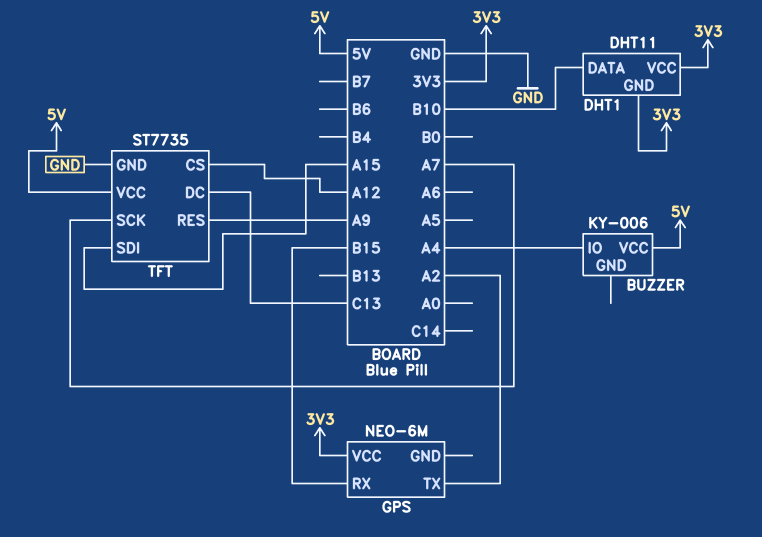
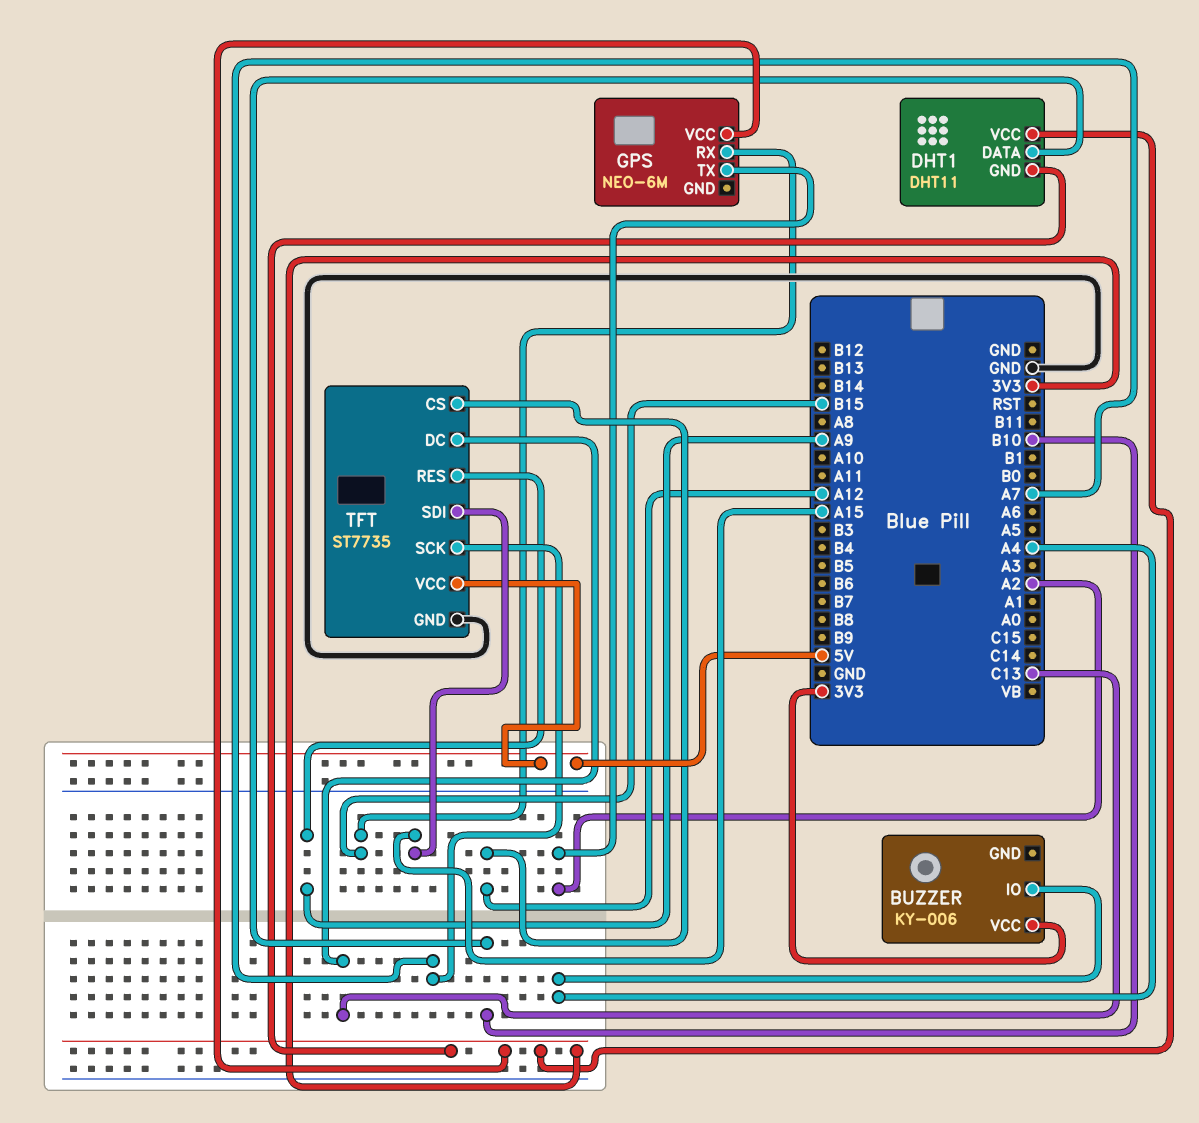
BUZZER pin VCC: 5V -> 3V3

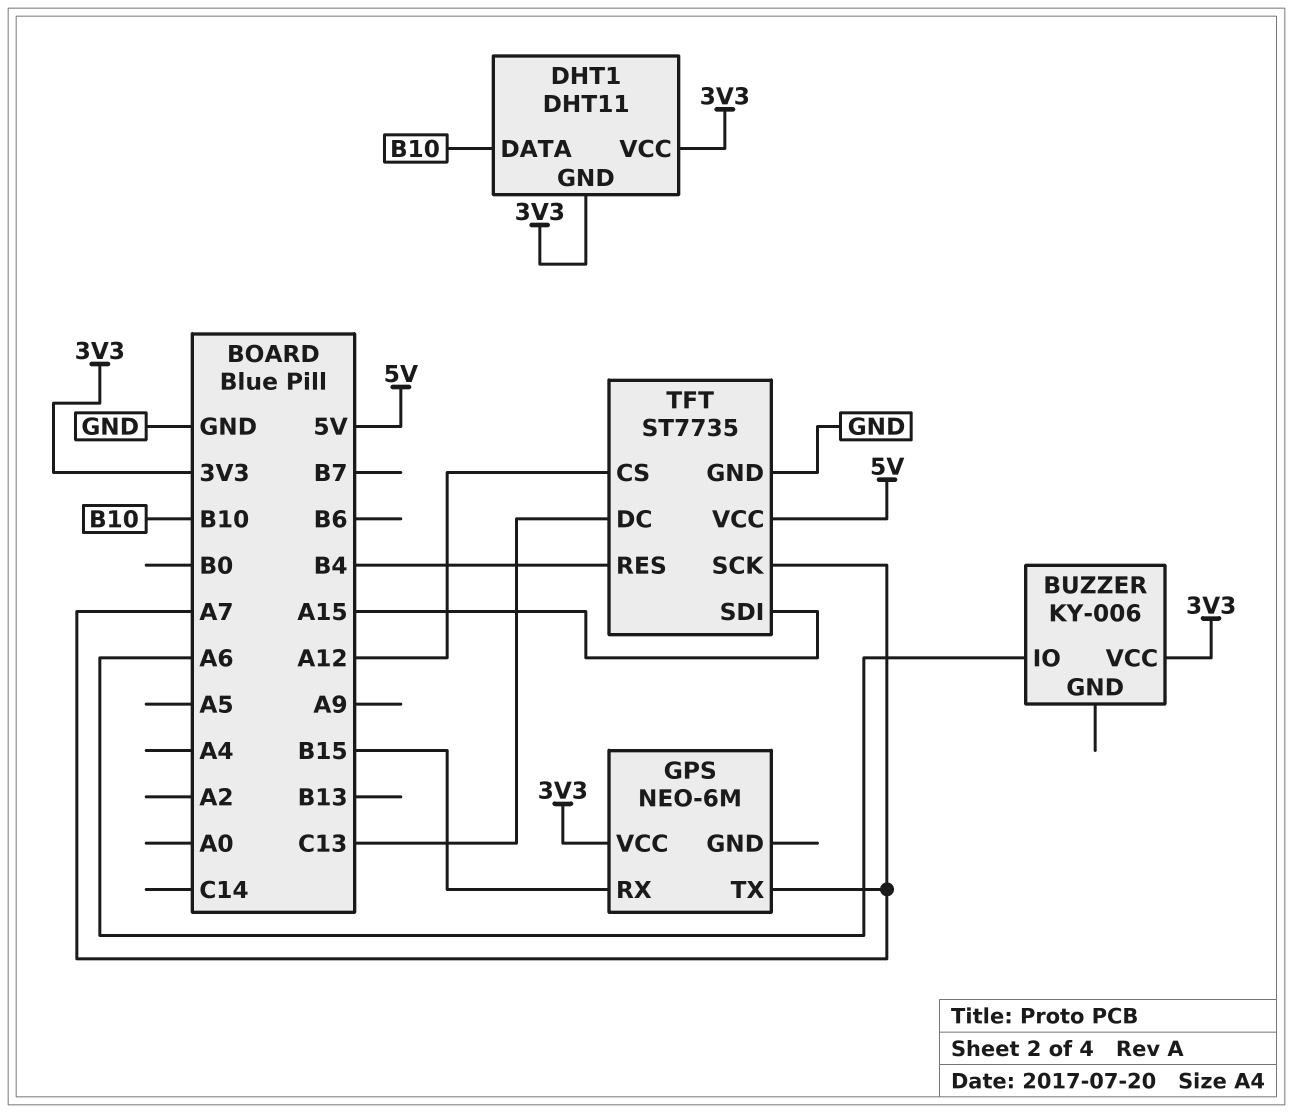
BUZZER pin IO: A4 -> A6
GPS pin TX: A2 -> A7
TFT pin RES: A9 -> B4

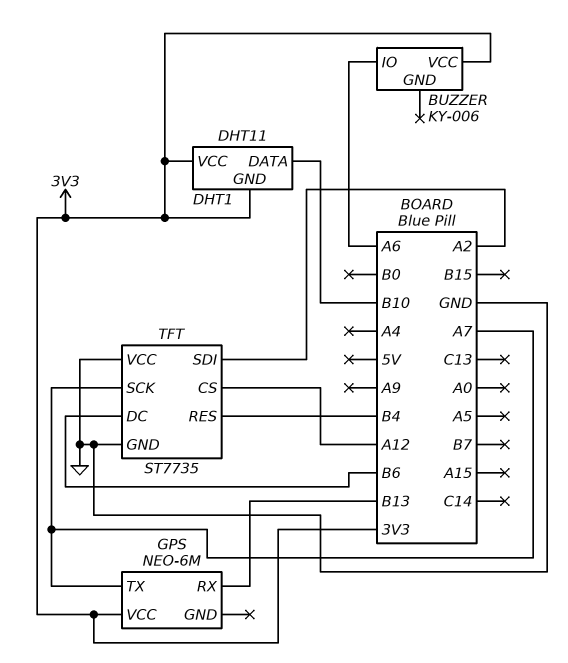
GPS pin RX: B15 -> B13
TFT pin DC: C13 -> B6
TFT pin SDI: A15 -> A2
TFT pin VCC: 5V -> GND

